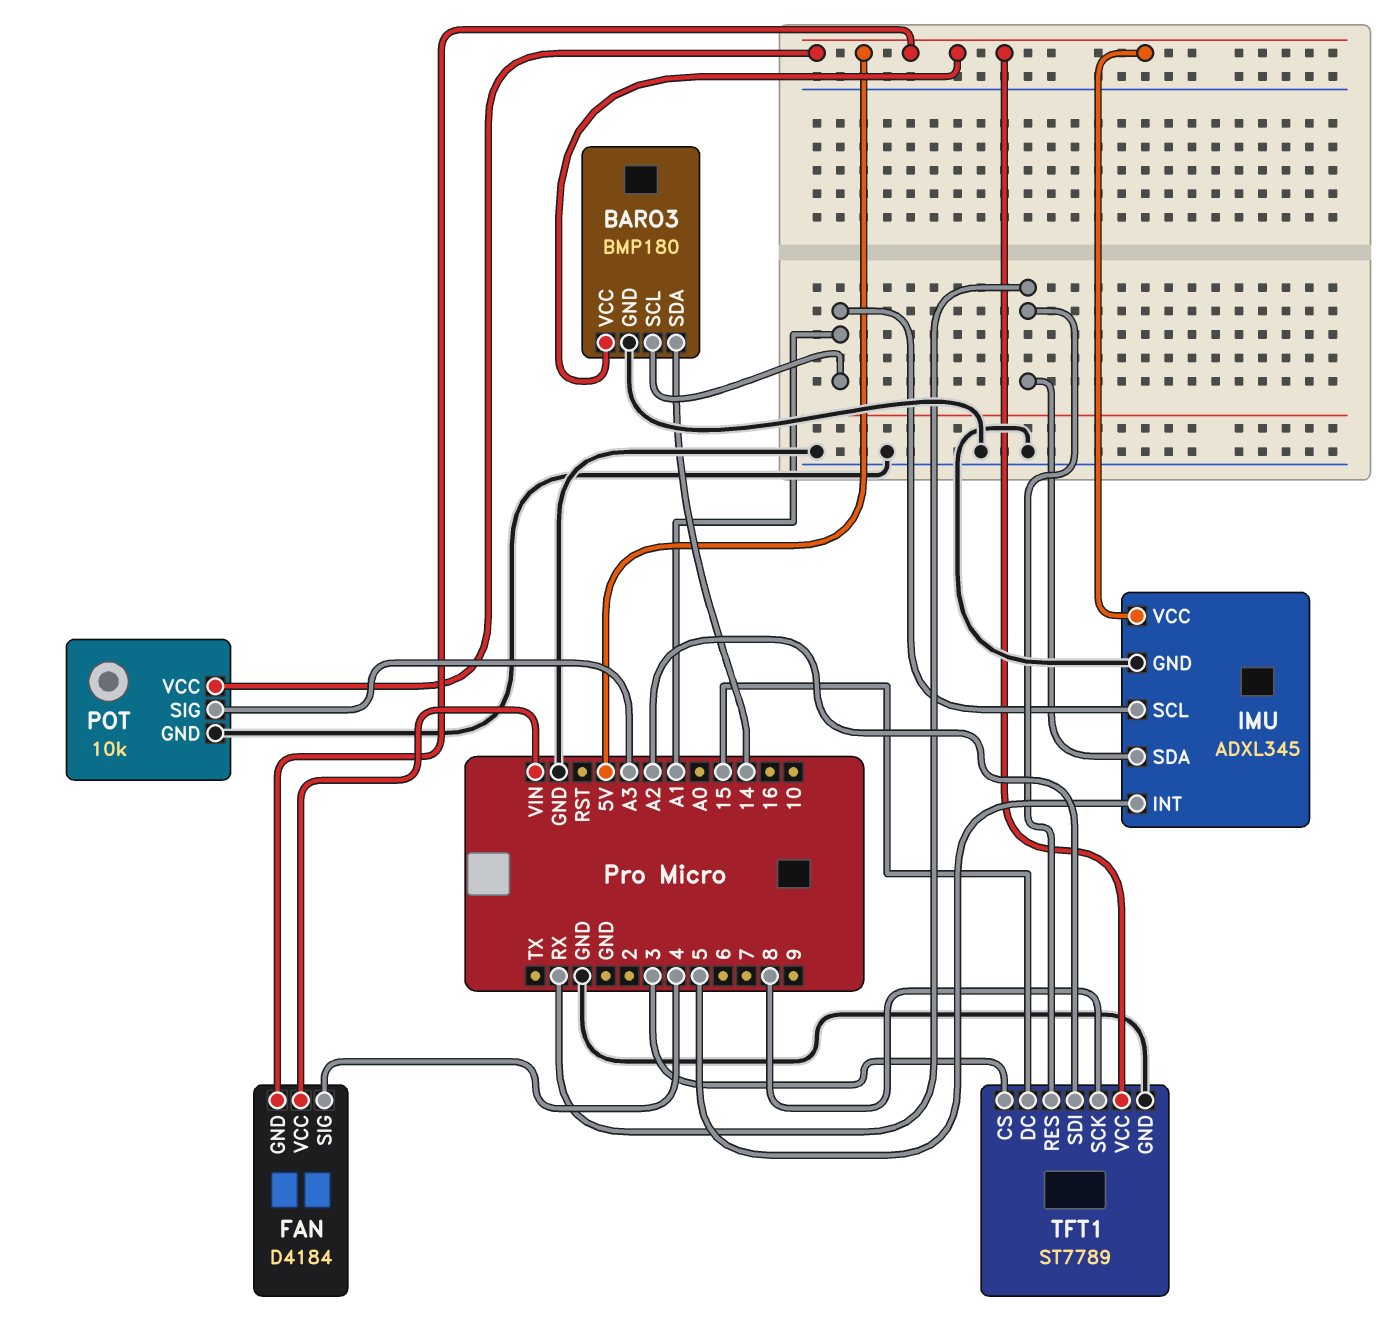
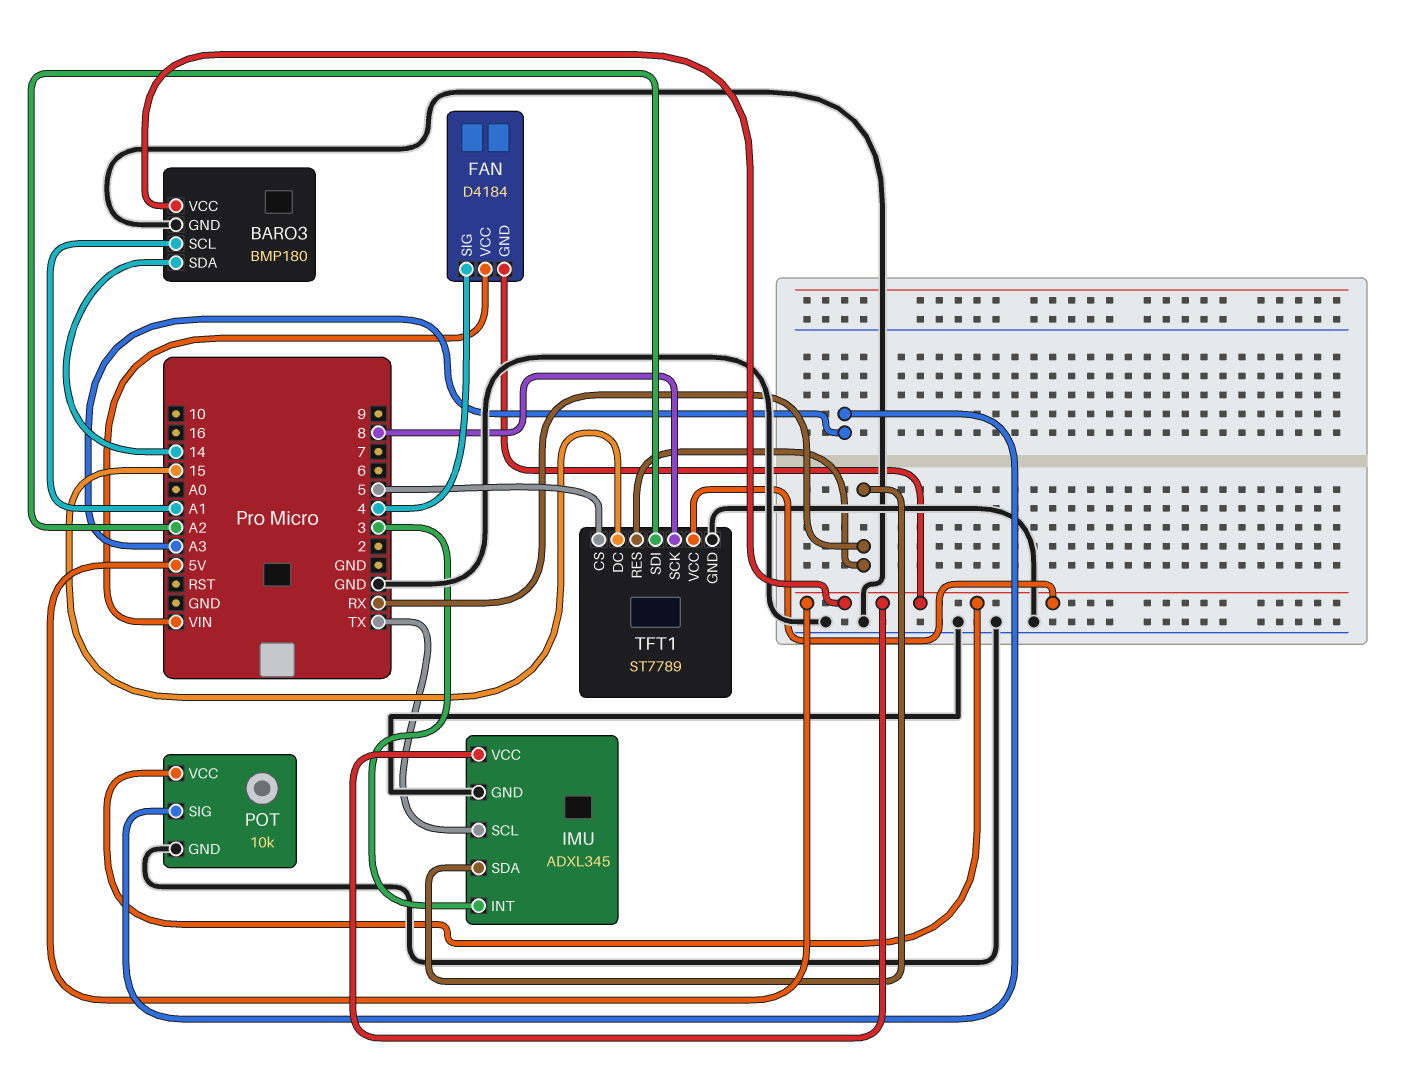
IMU pin INT: 5 -> 3
IMU pin SCL: A1 -> TX
TFT1 pin CS: 3 -> 5

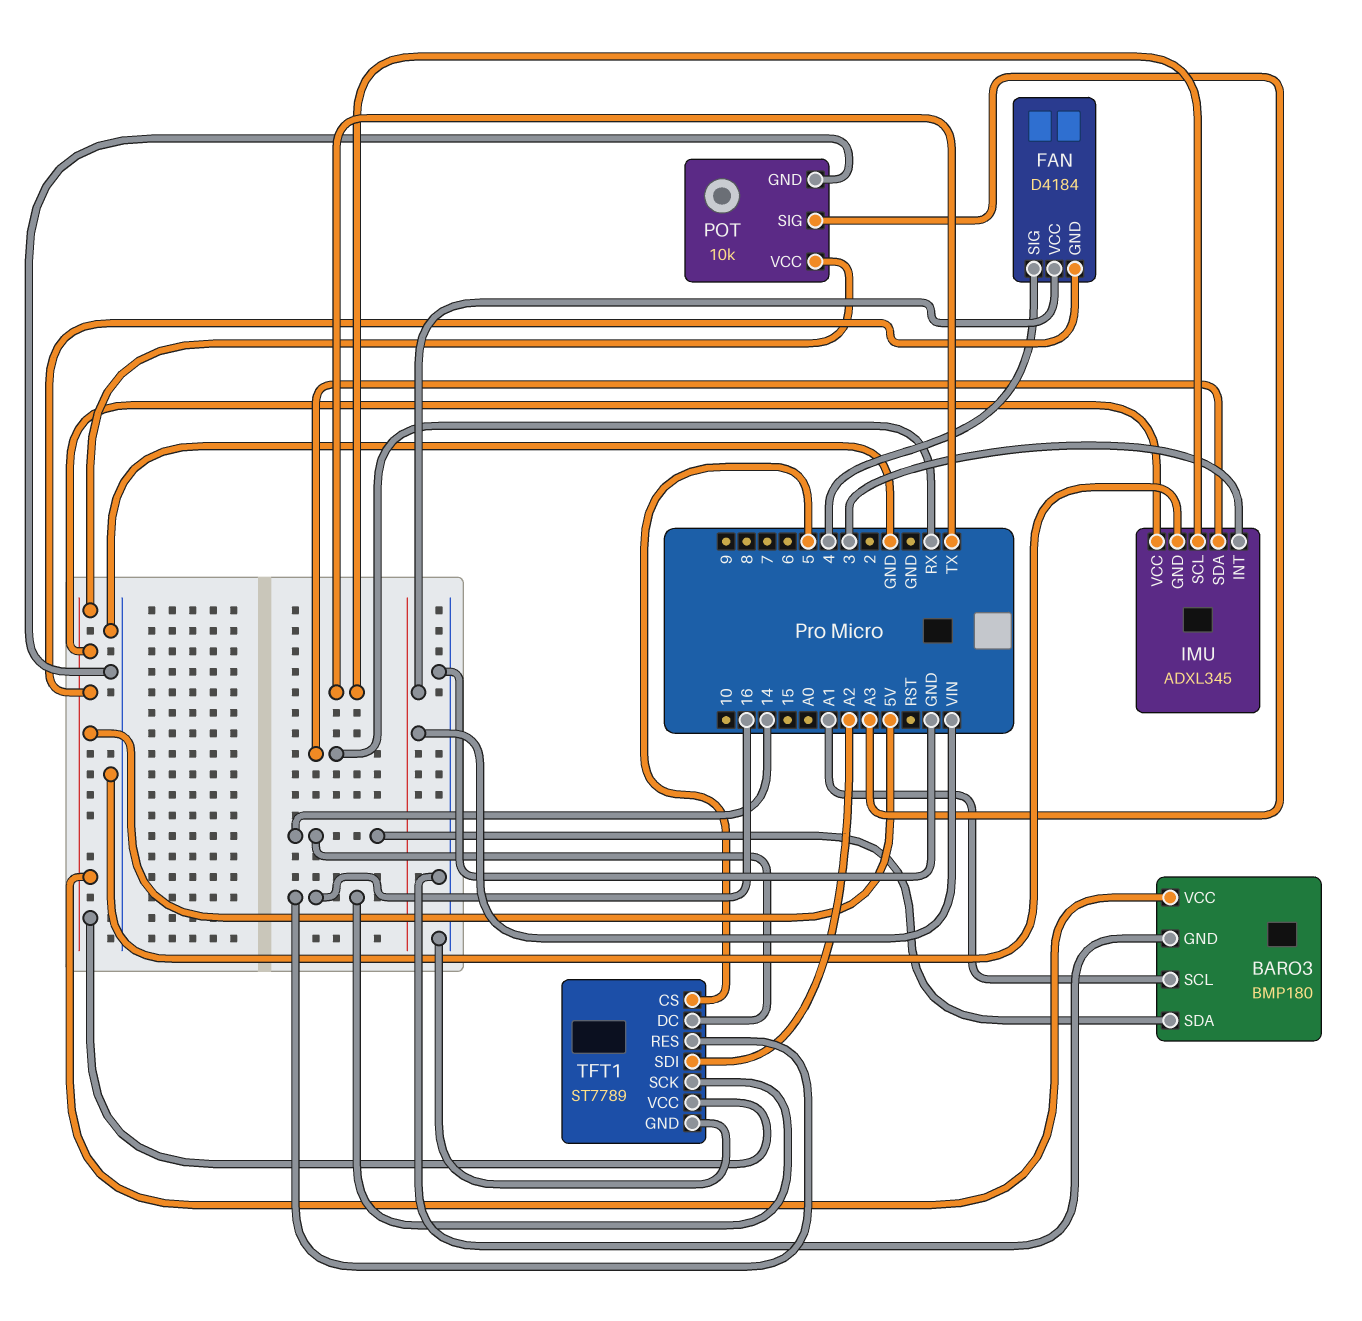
TFT1 pin DC: 15 -> 14
TFT1 pin RES: RX -> 16
TFT1 pin SCK: 8 -> 16

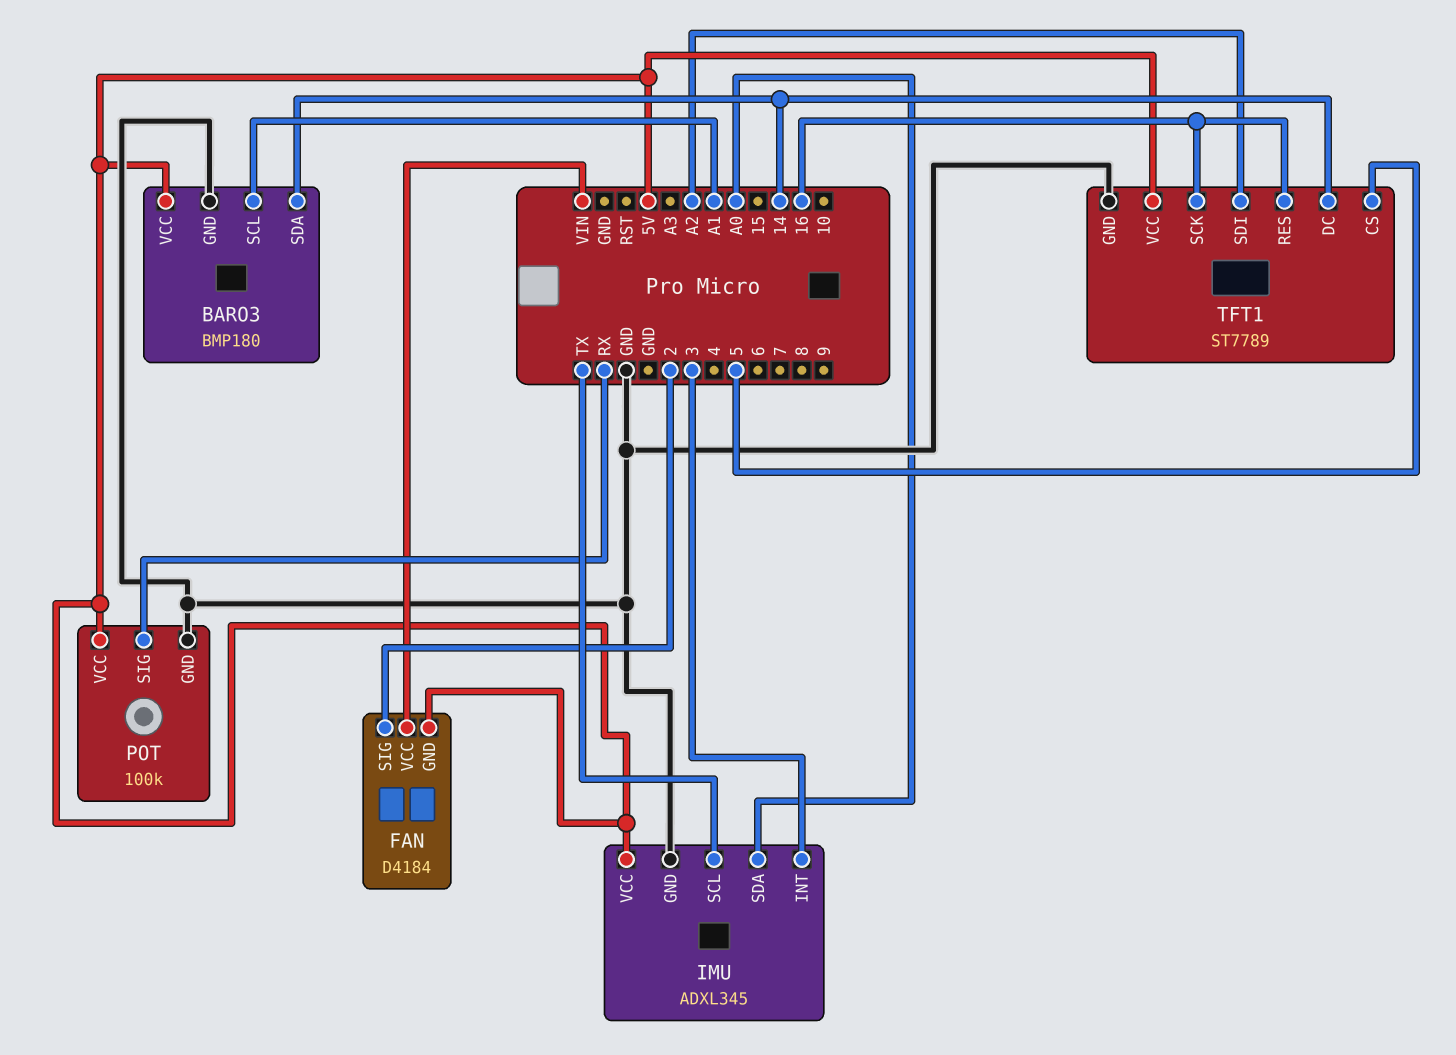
FAN pin SIG: 4 -> 2
IMU pin SDA: RX -> A0
POT: 10k -> 100k
POT pin SIG: A3 -> RX

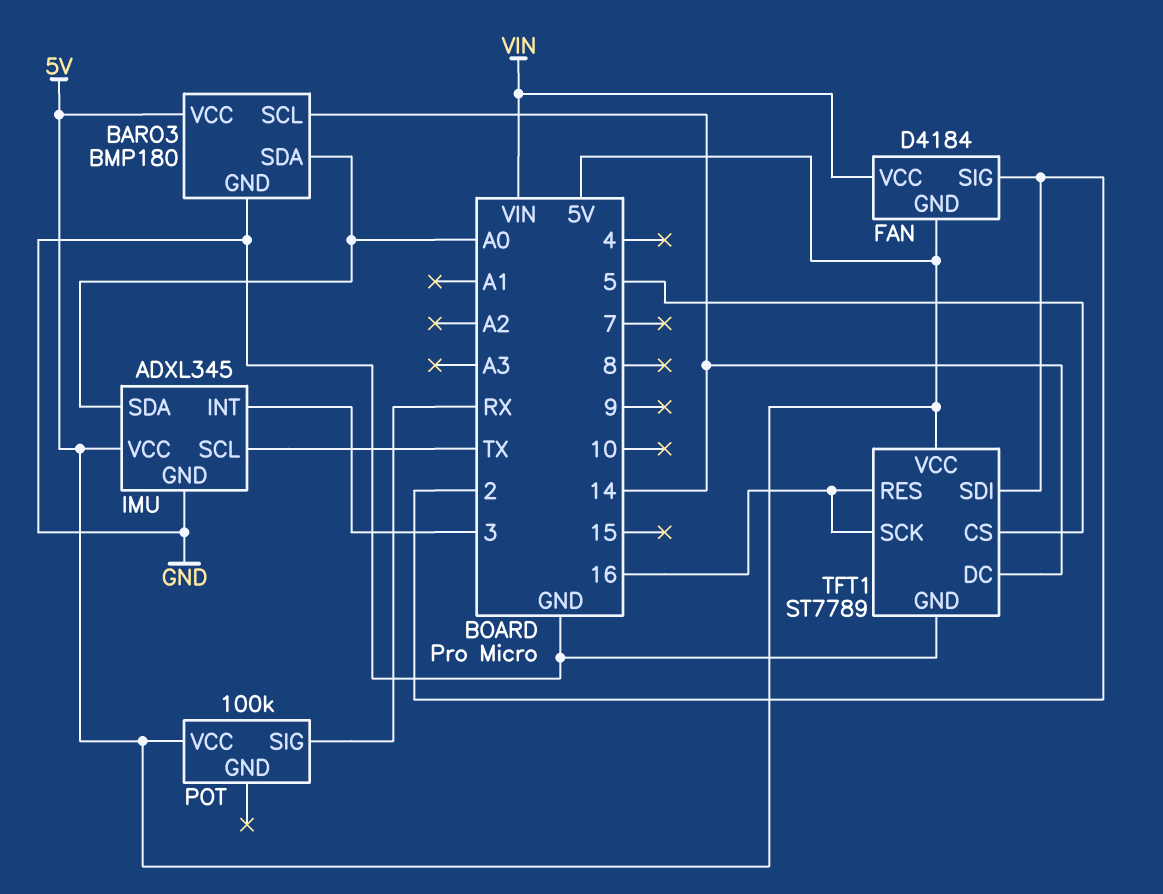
BARO3 pin SCL: A1 -> 14
BARO3 pin SDA: 14 -> A0
POT pin GND: GND -> none
TFT1 pin SDI: A2 -> 2

